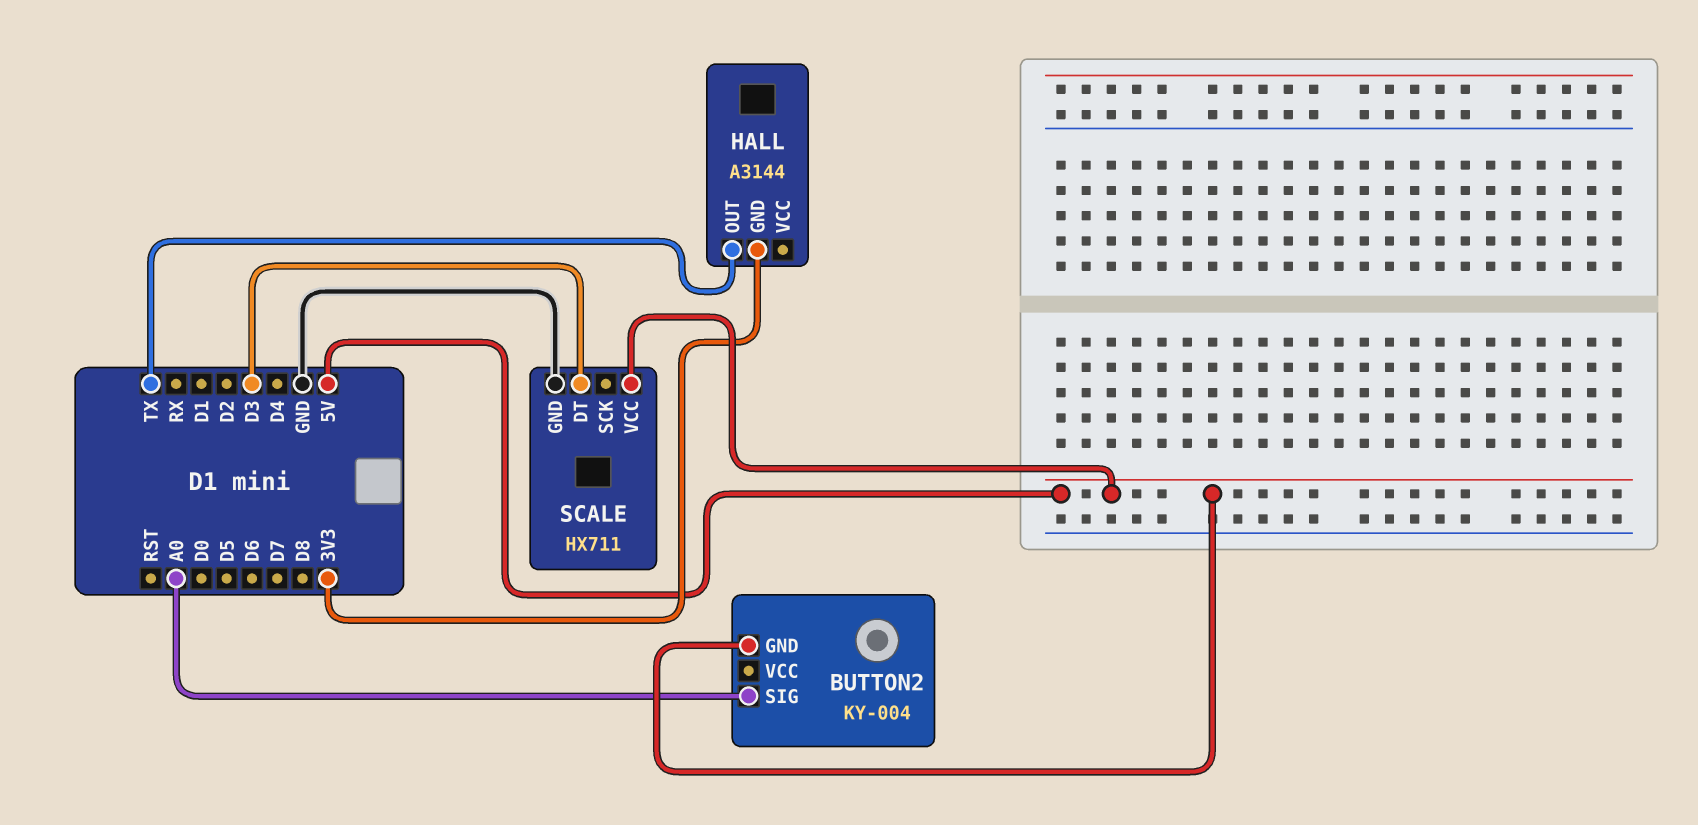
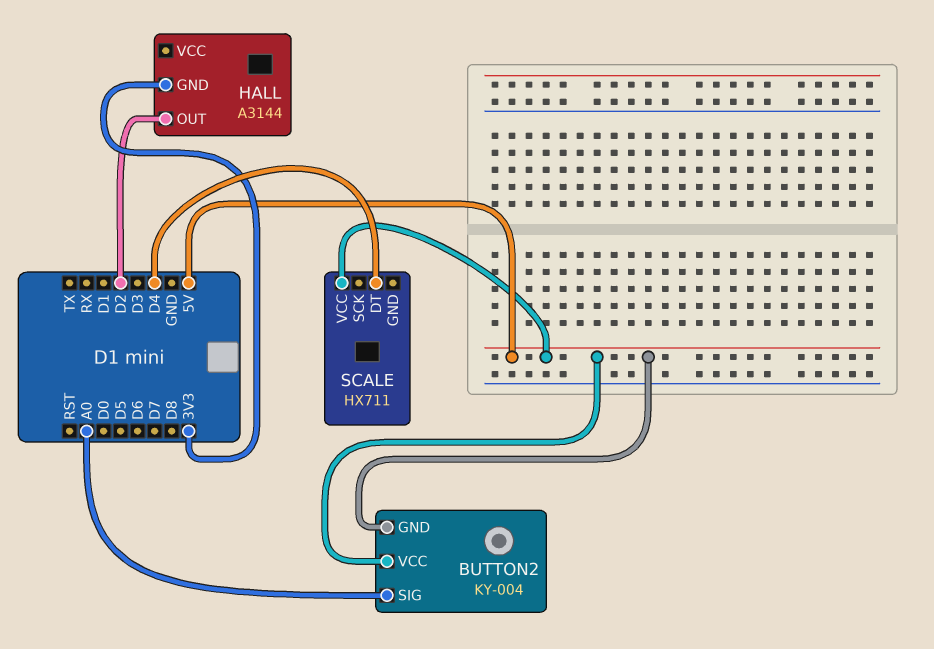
BUTTON2 pin VCC: none -> 5V
HALL pin OUT: TX -> D2
SCALE pin DT: D3 -> D4
SCALE pin GND: GND -> none

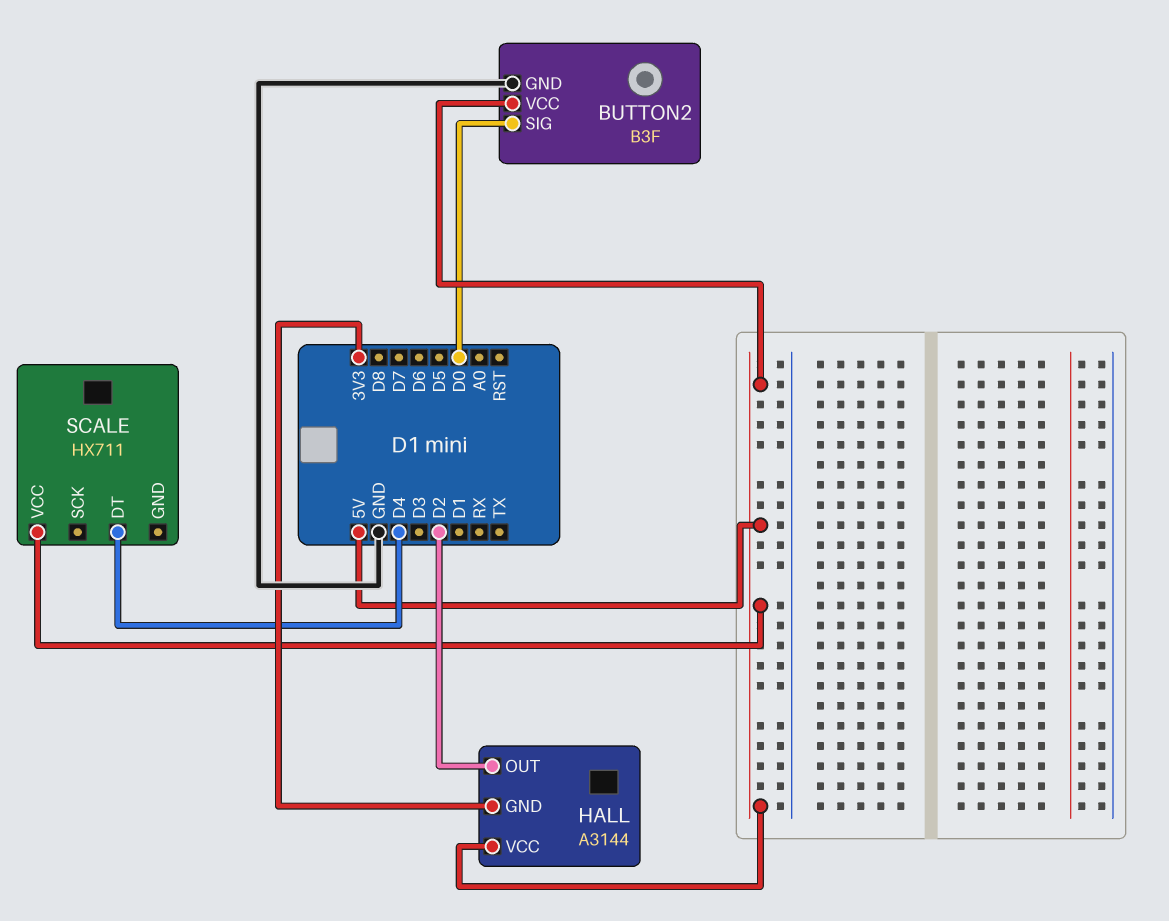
BUTTON2: KY-004 -> B3F
BUTTON2 pin GND: 5V -> GND
BUTTON2 pin SIG: A0 -> D0
HALL pin VCC: none -> 5V

